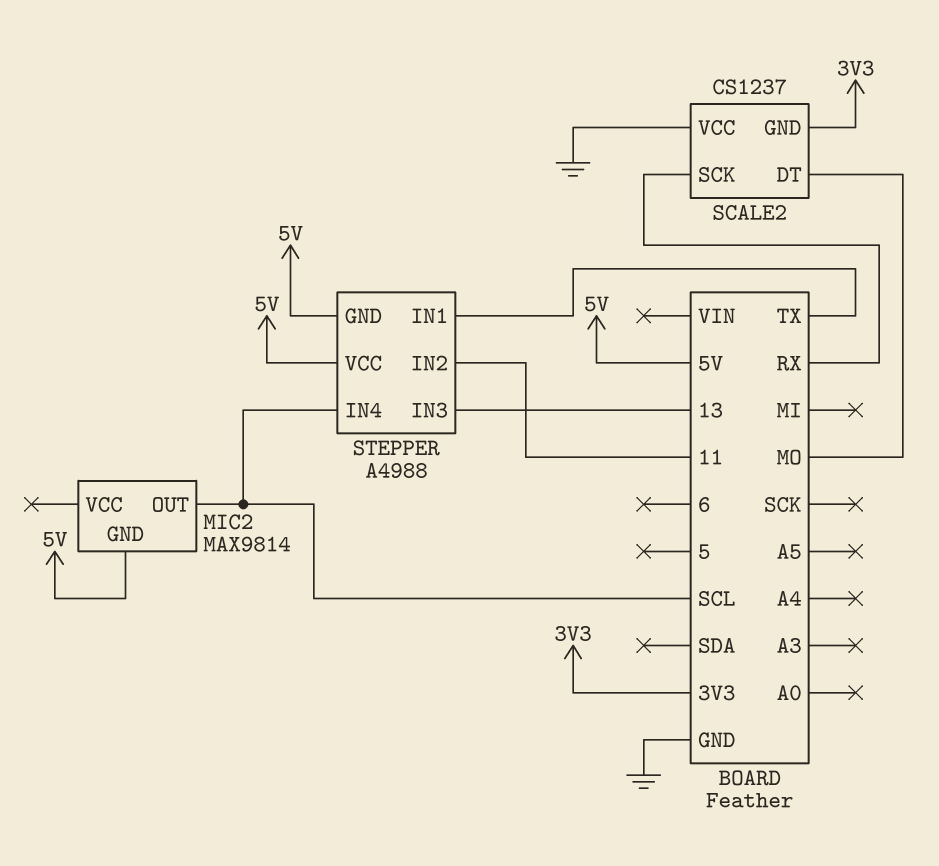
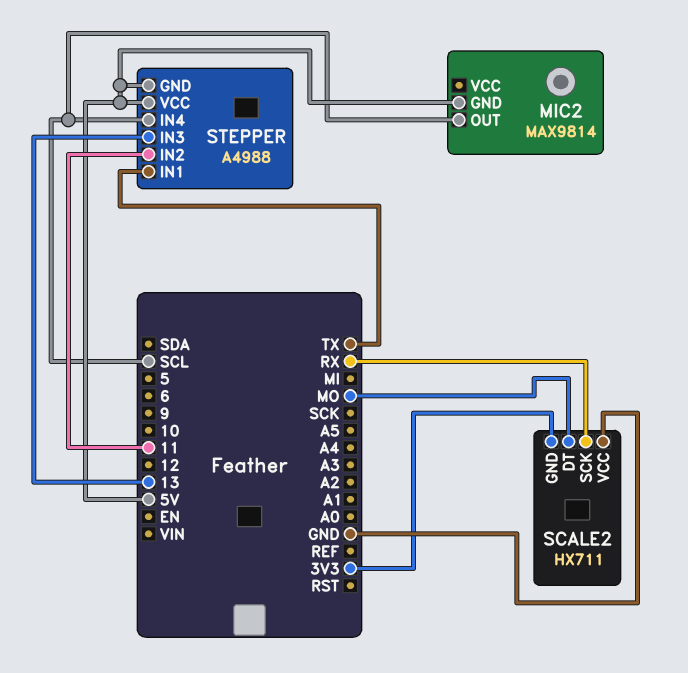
SCALE2: CS1237 -> HX711

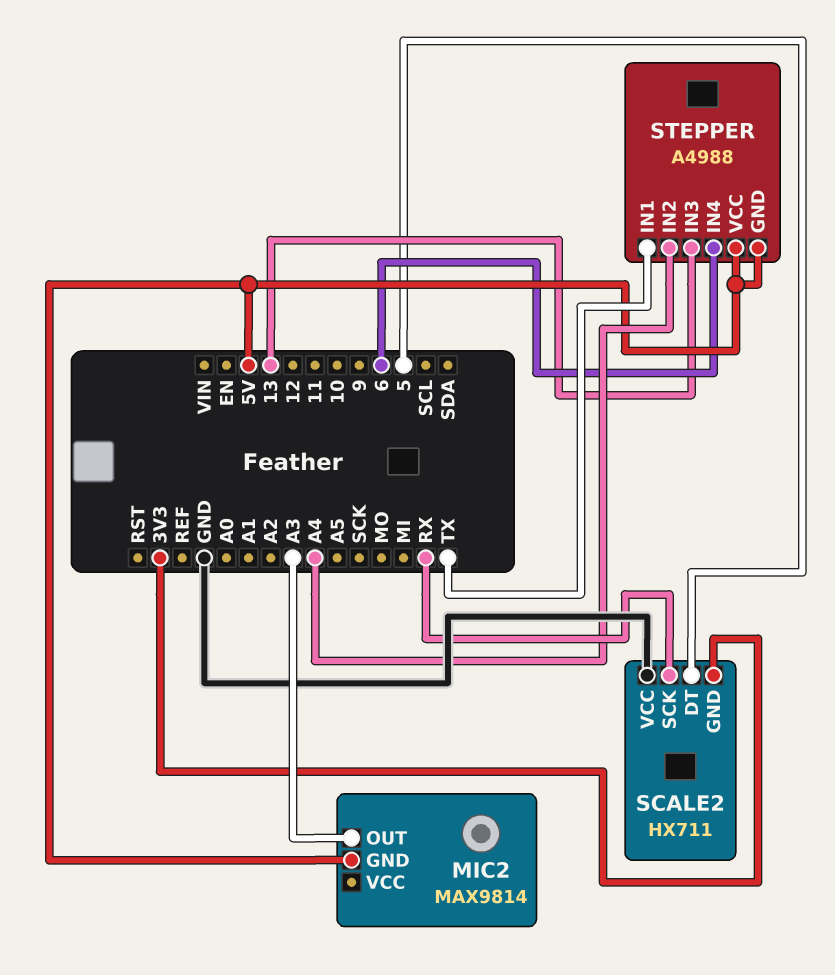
MIC2 pin OUT: SCL -> A3
SCALE2 pin DT: MO -> 5
STEPPER pin IN2: 11 -> A4
STEPPER pin IN4: SCL -> 6

